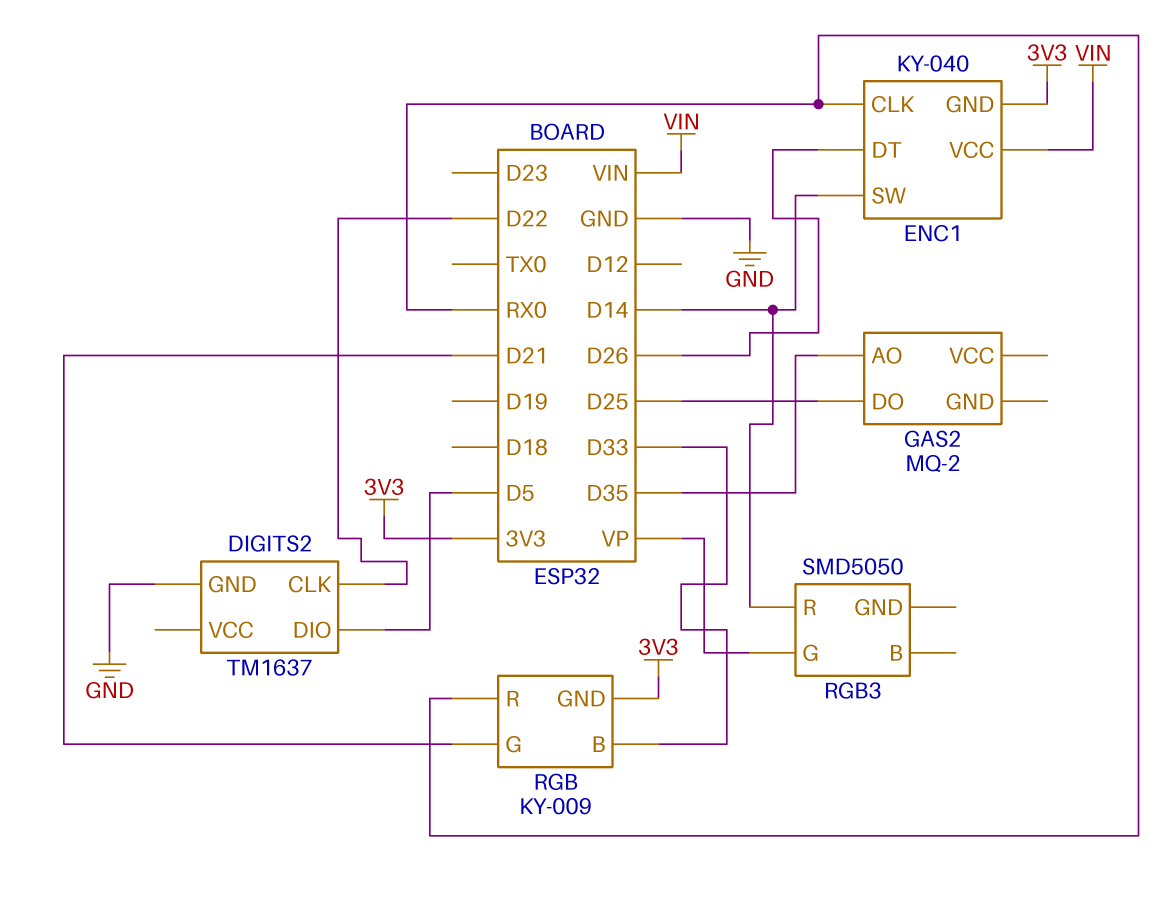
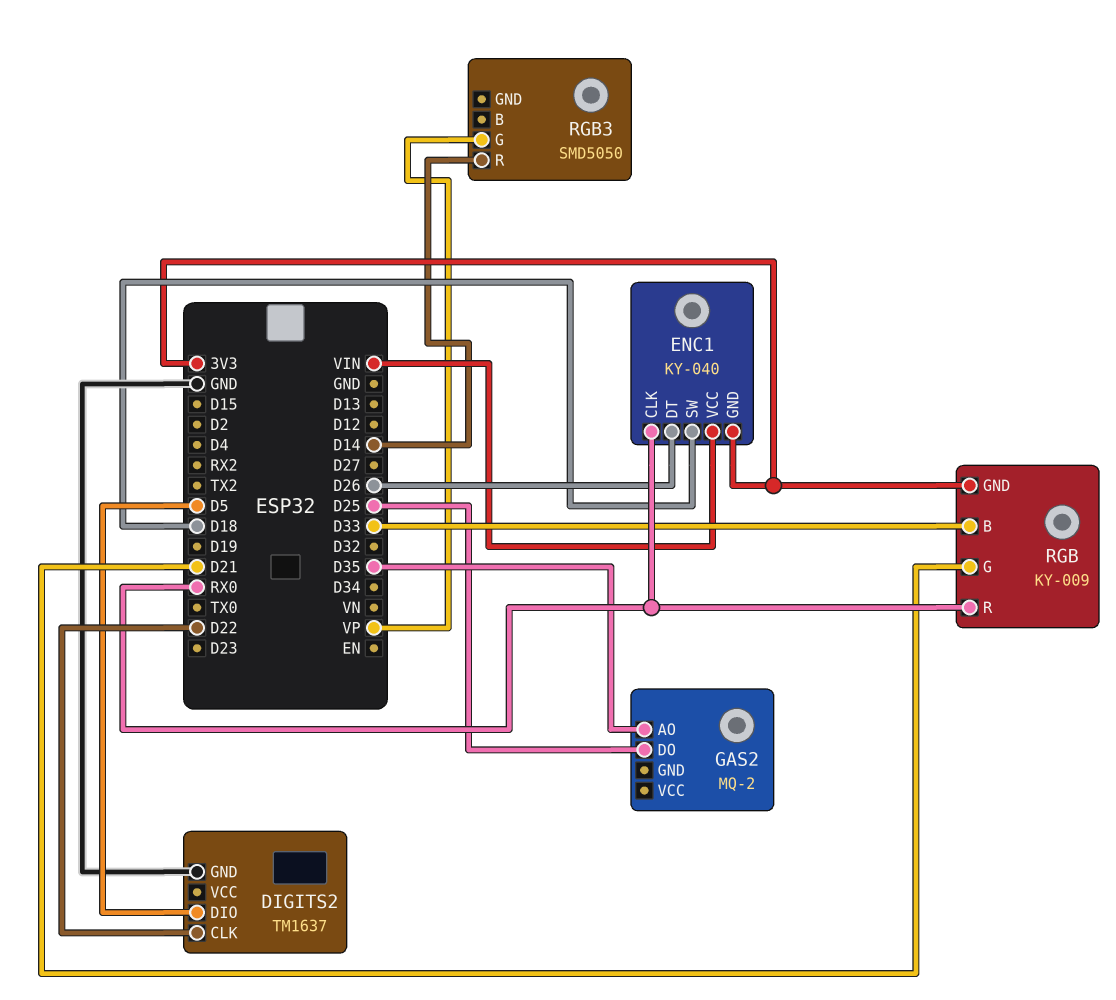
ENC1 pin SW: D14 -> D18

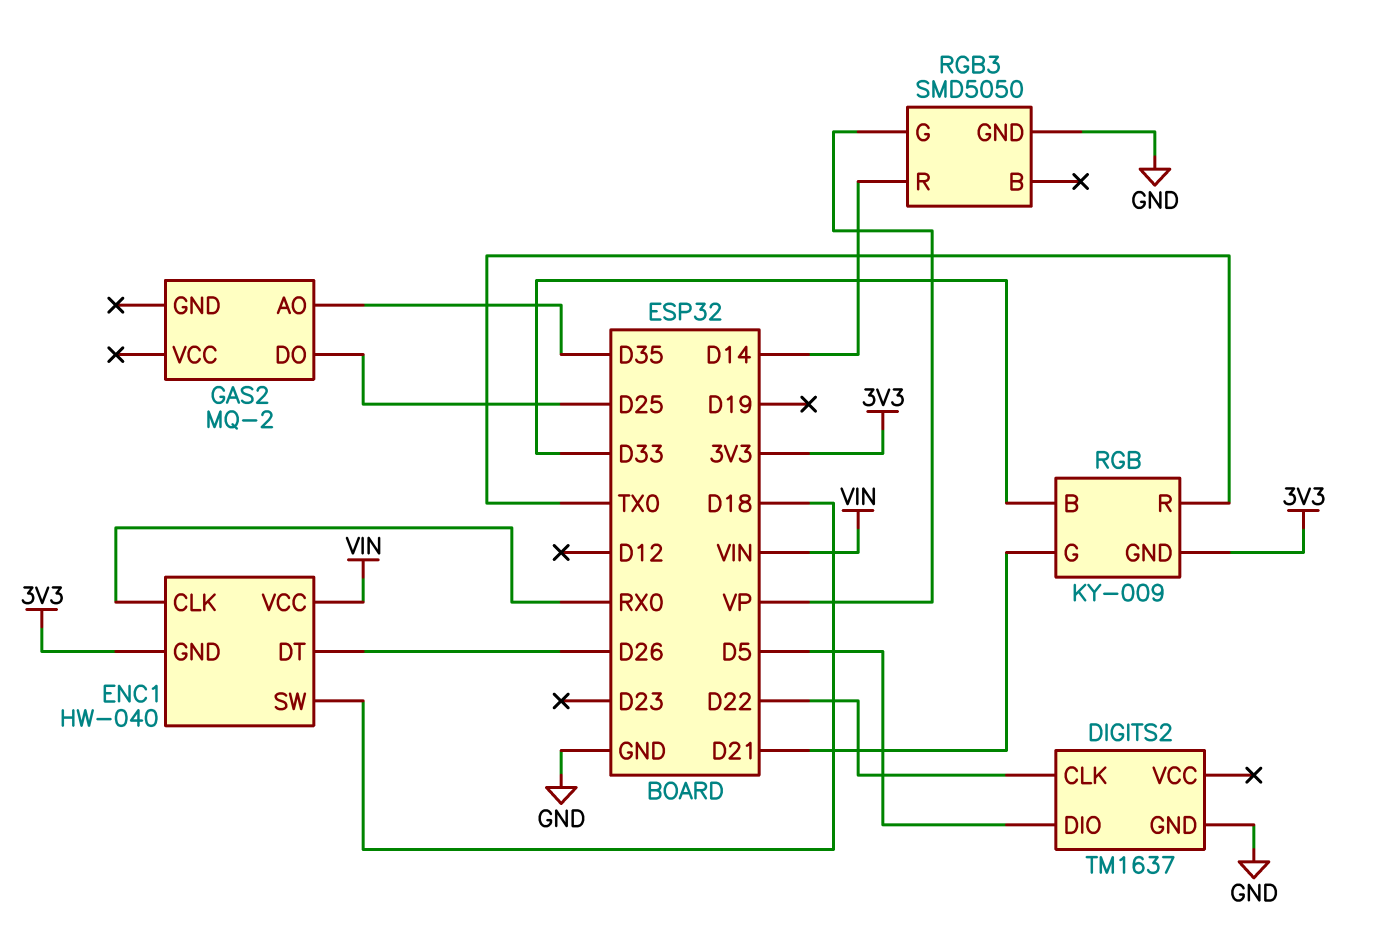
ENC1: KY-040 -> HW-040
RGB pin R: RX0 -> TX0
RGB3 pin GND: none -> GND

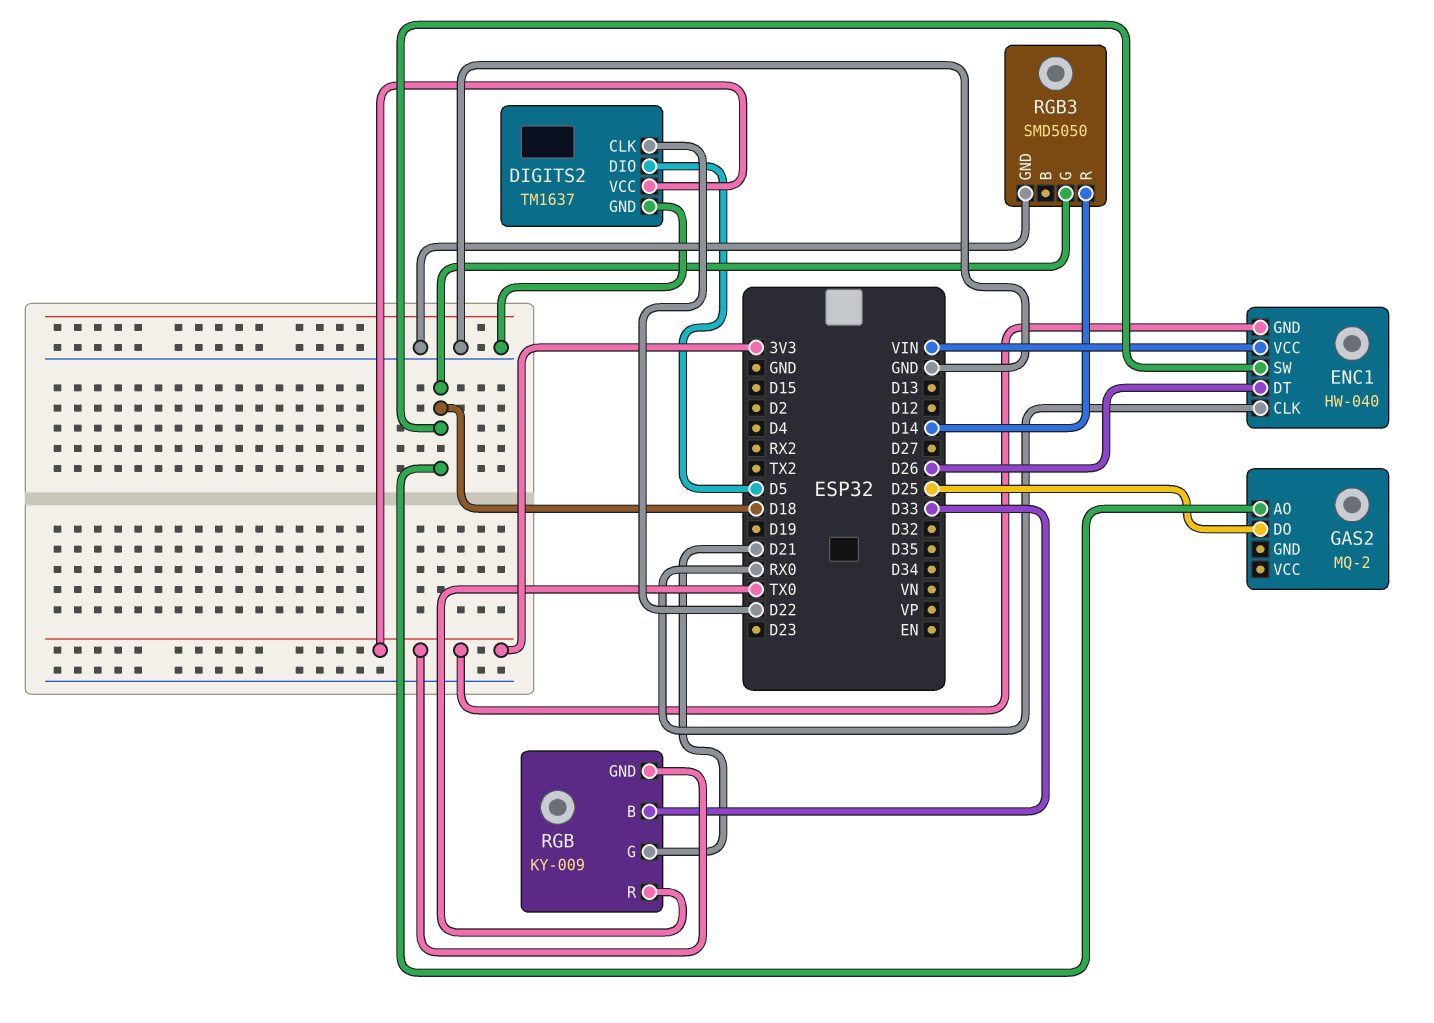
DIGITS2 pin VCC: none -> 3V3
GAS2 pin AO: D35 -> D18
RGB3 pin G: VP -> D18

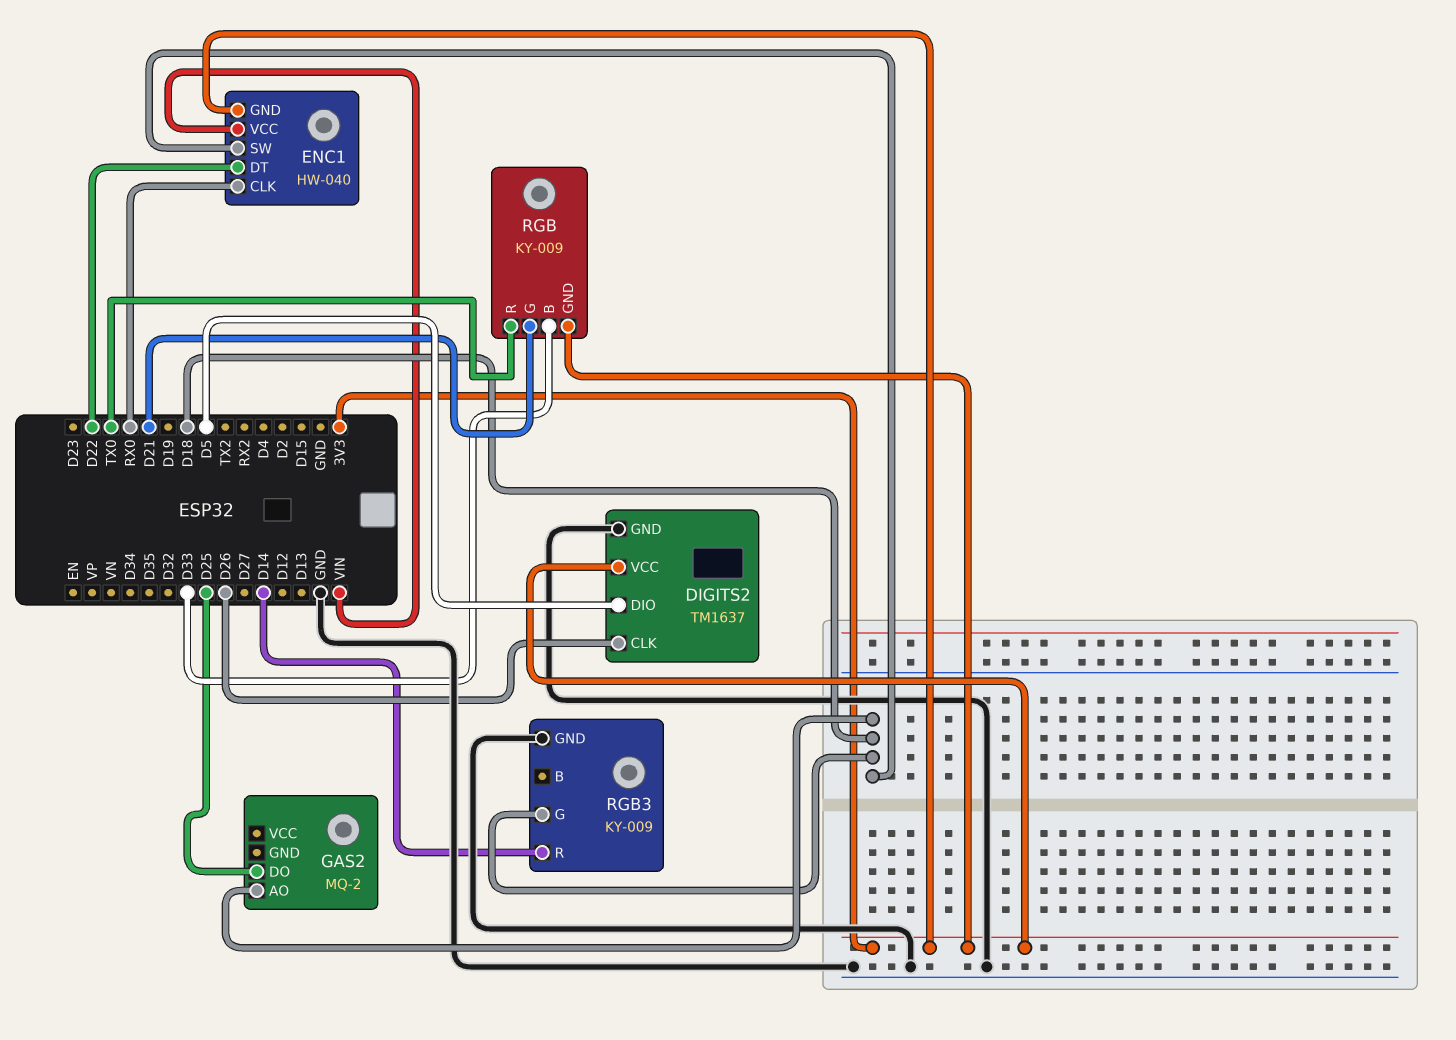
DIGITS2 pin CLK: D22 -> D26
ENC1 pin DT: D26 -> D22
RGB3: SMD5050 -> KY-009

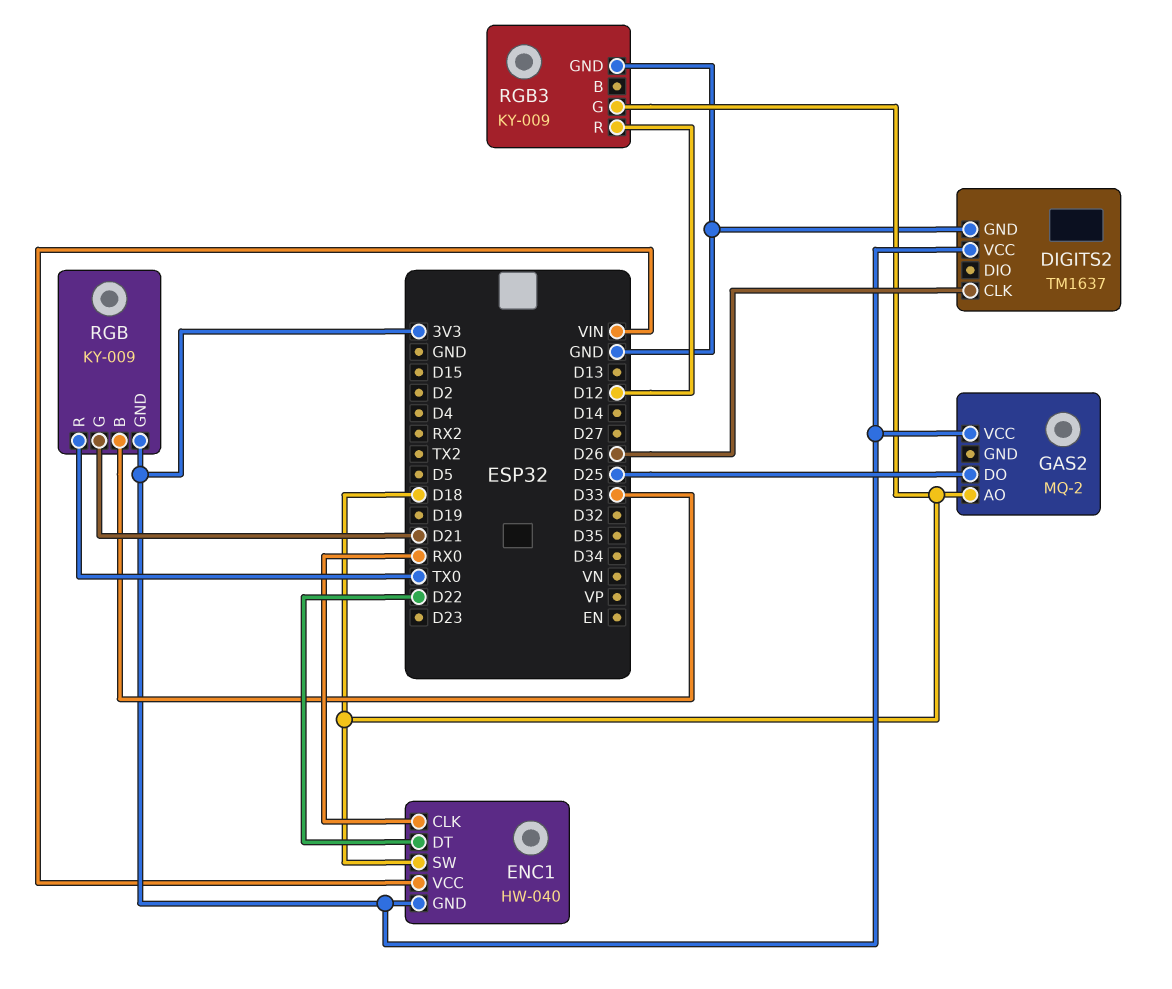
DIGITS2 pin DIO: D5 -> none
GAS2 pin VCC: none -> 3V3
RGB3 pin R: D14 -> D12

